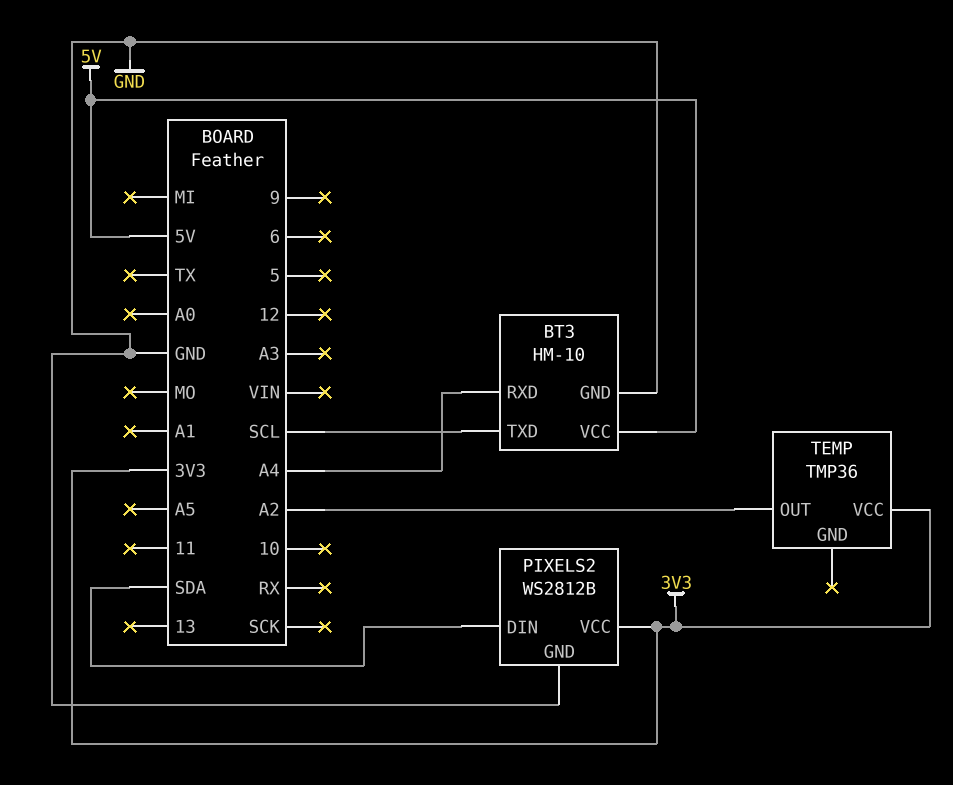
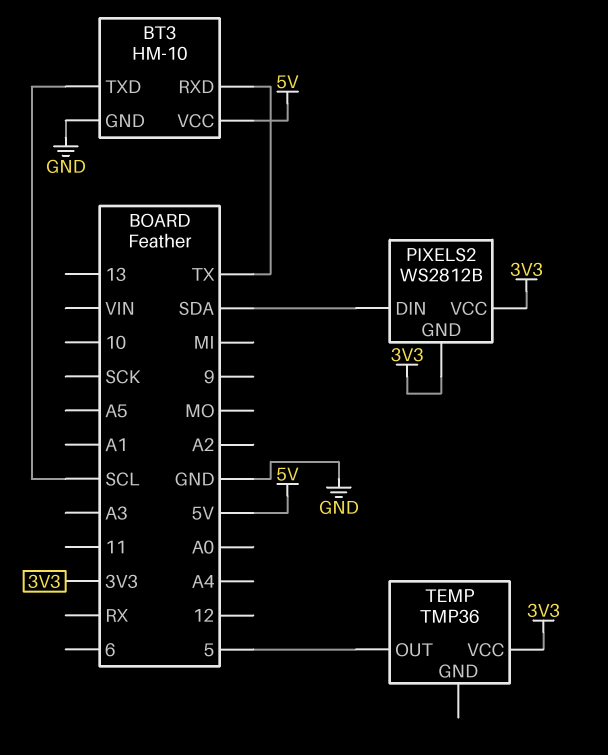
BT3 pin RXD: A4 -> TX
PIXELS2 pin GND: GND -> 3V3
TEMP pin OUT: A2 -> 5

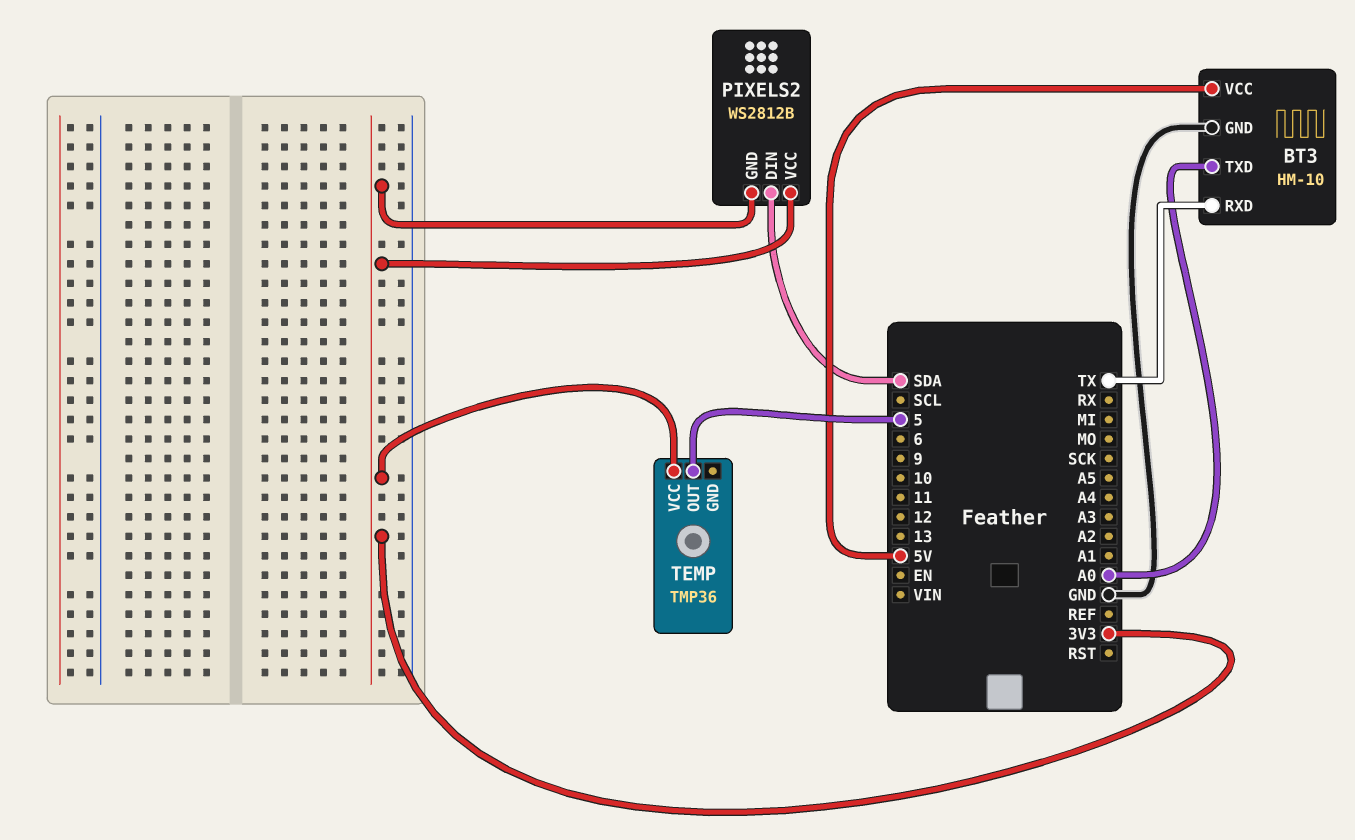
BT3 pin TXD: SCL -> A0

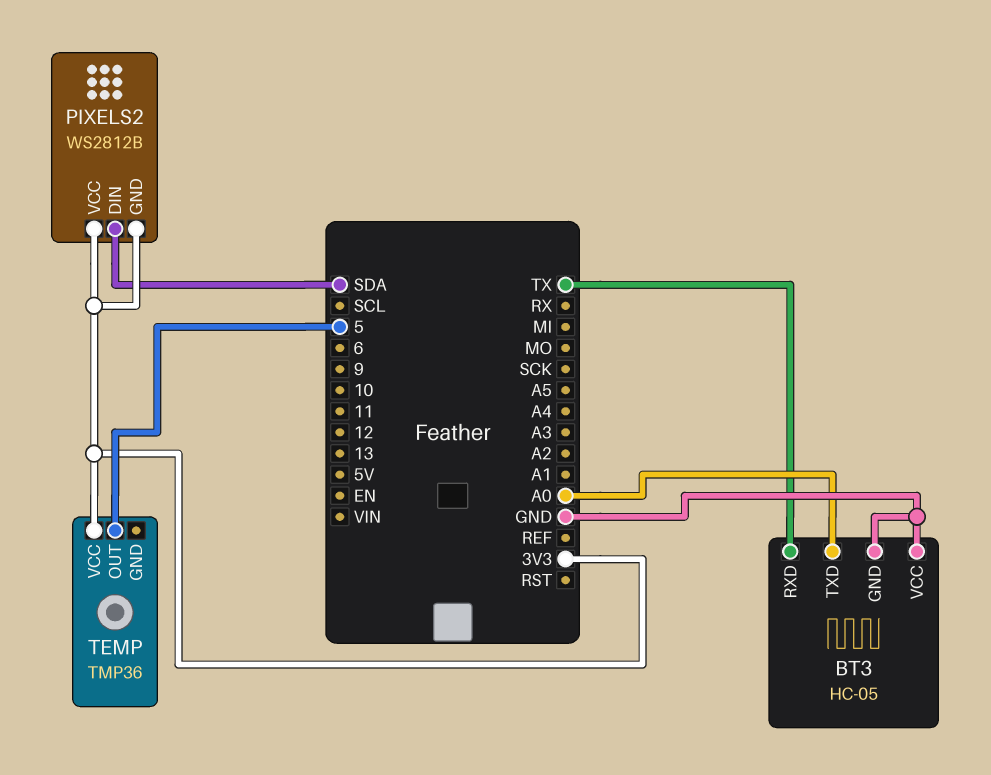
BT3: HM-10 -> HC-05
BT3 pin VCC: 5V -> GND

